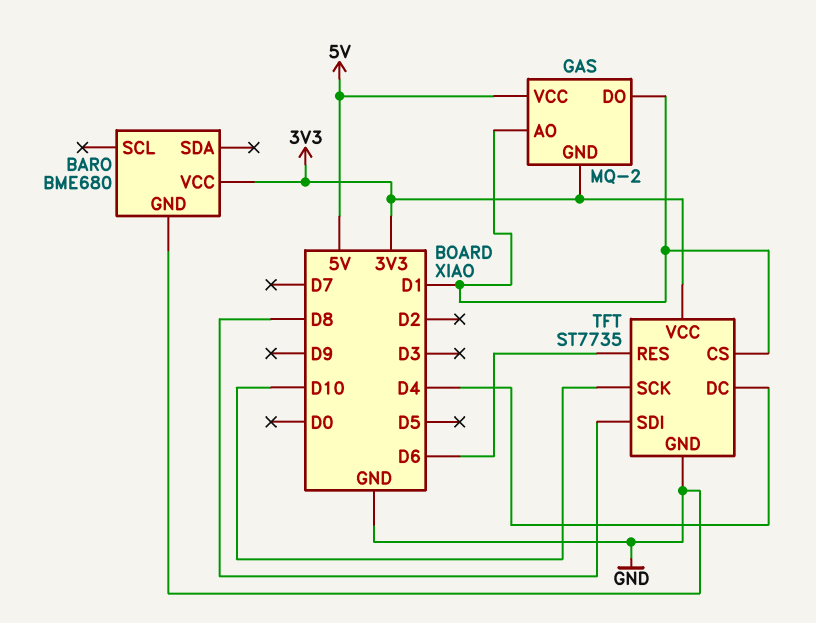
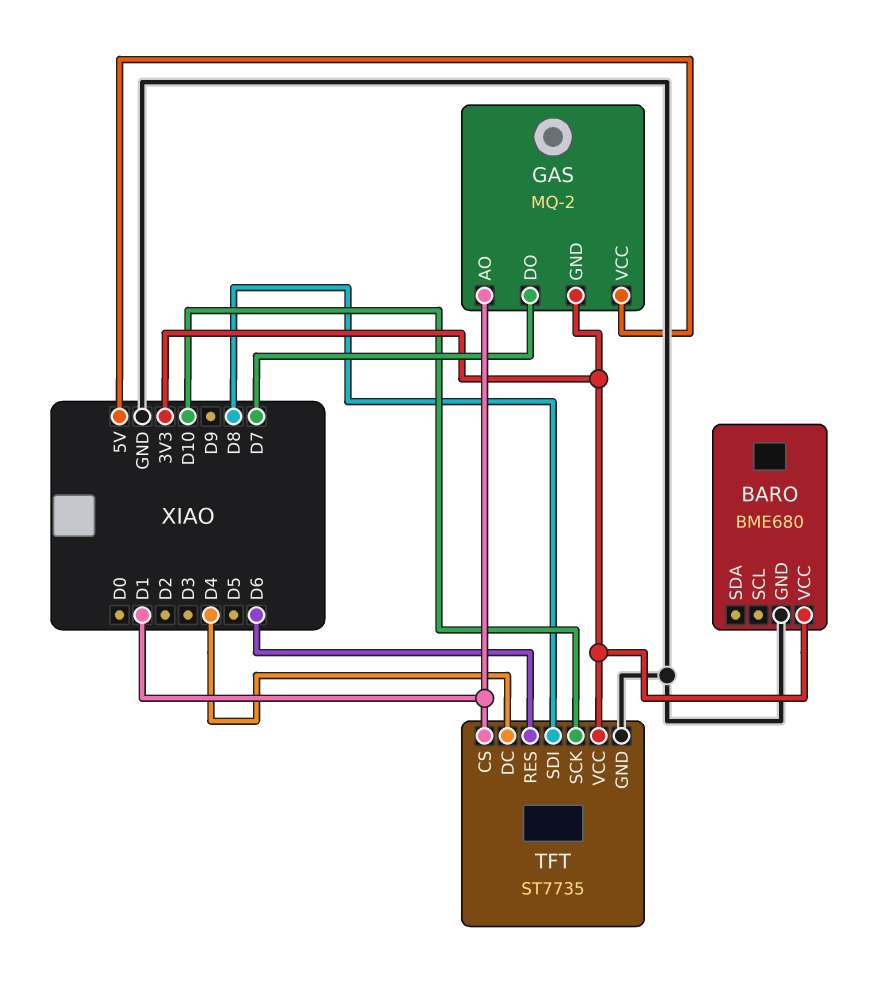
GAS pin DO: D1 -> D7

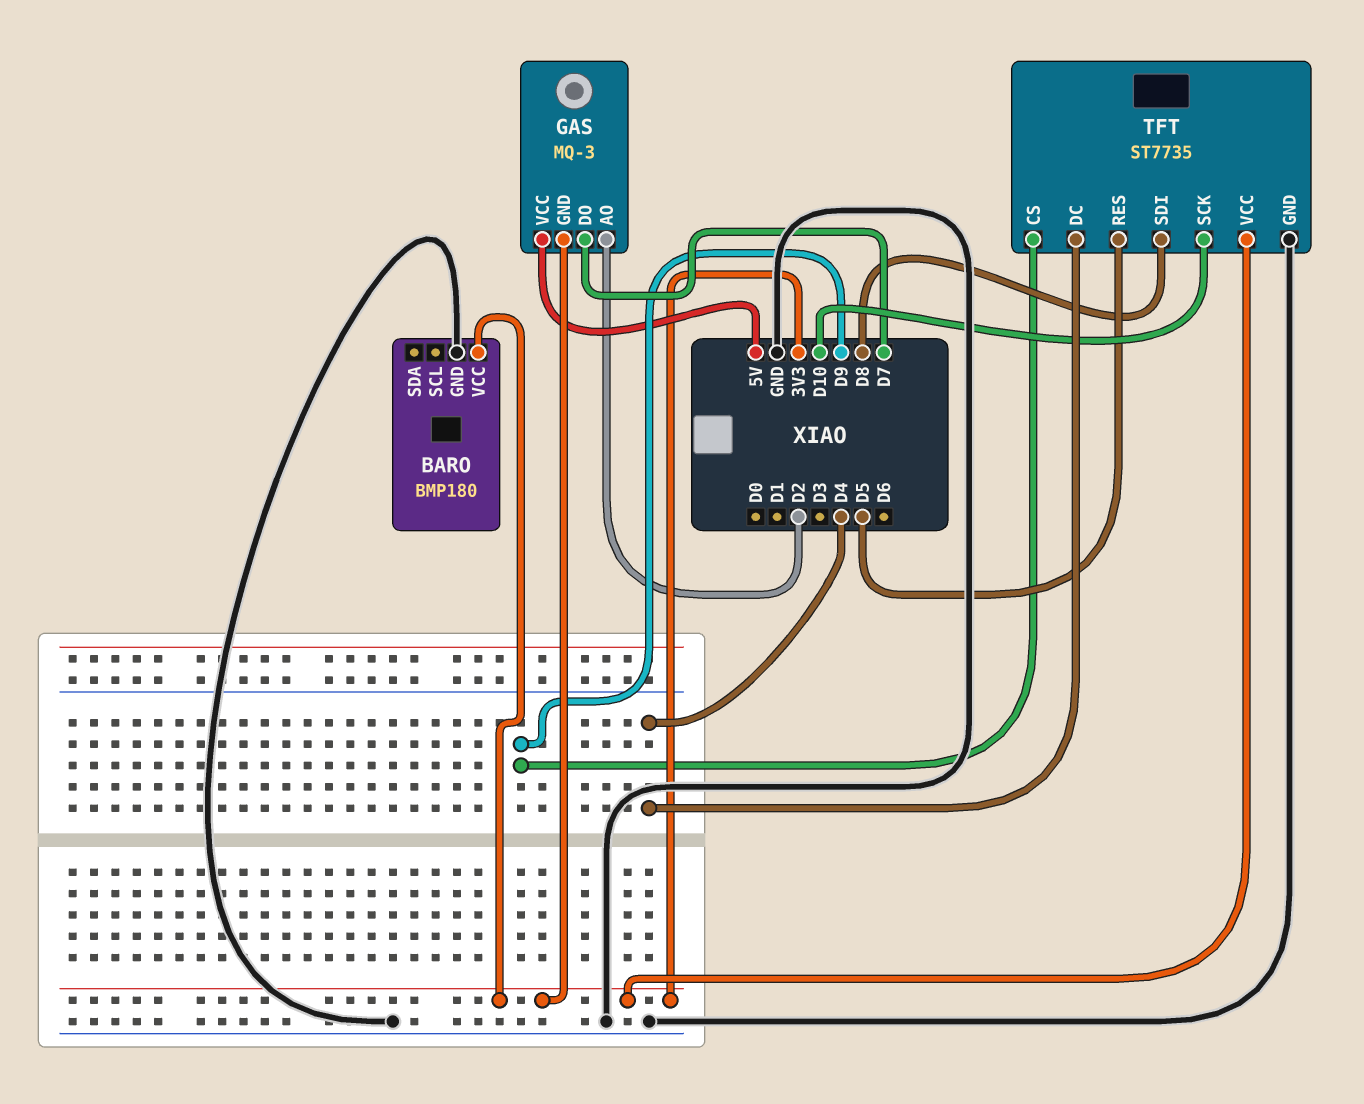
BARO: BME680 -> BMP180
GAS: MQ-2 -> MQ-3
GAS pin AO: D1 -> D2
TFT pin CS: D1 -> D9
TFT pin RES: D6 -> D5

